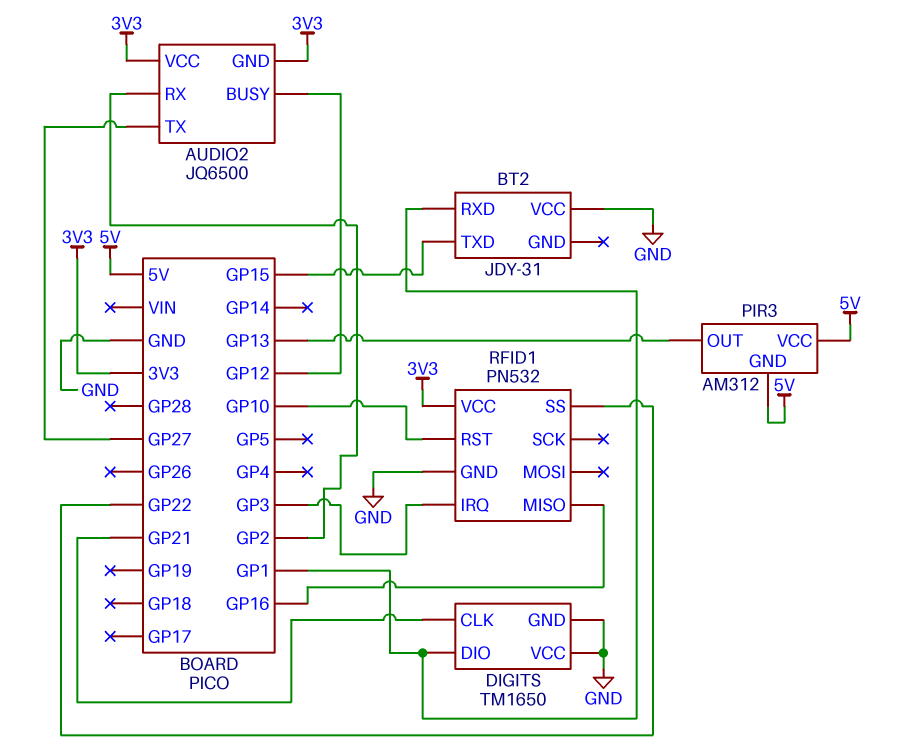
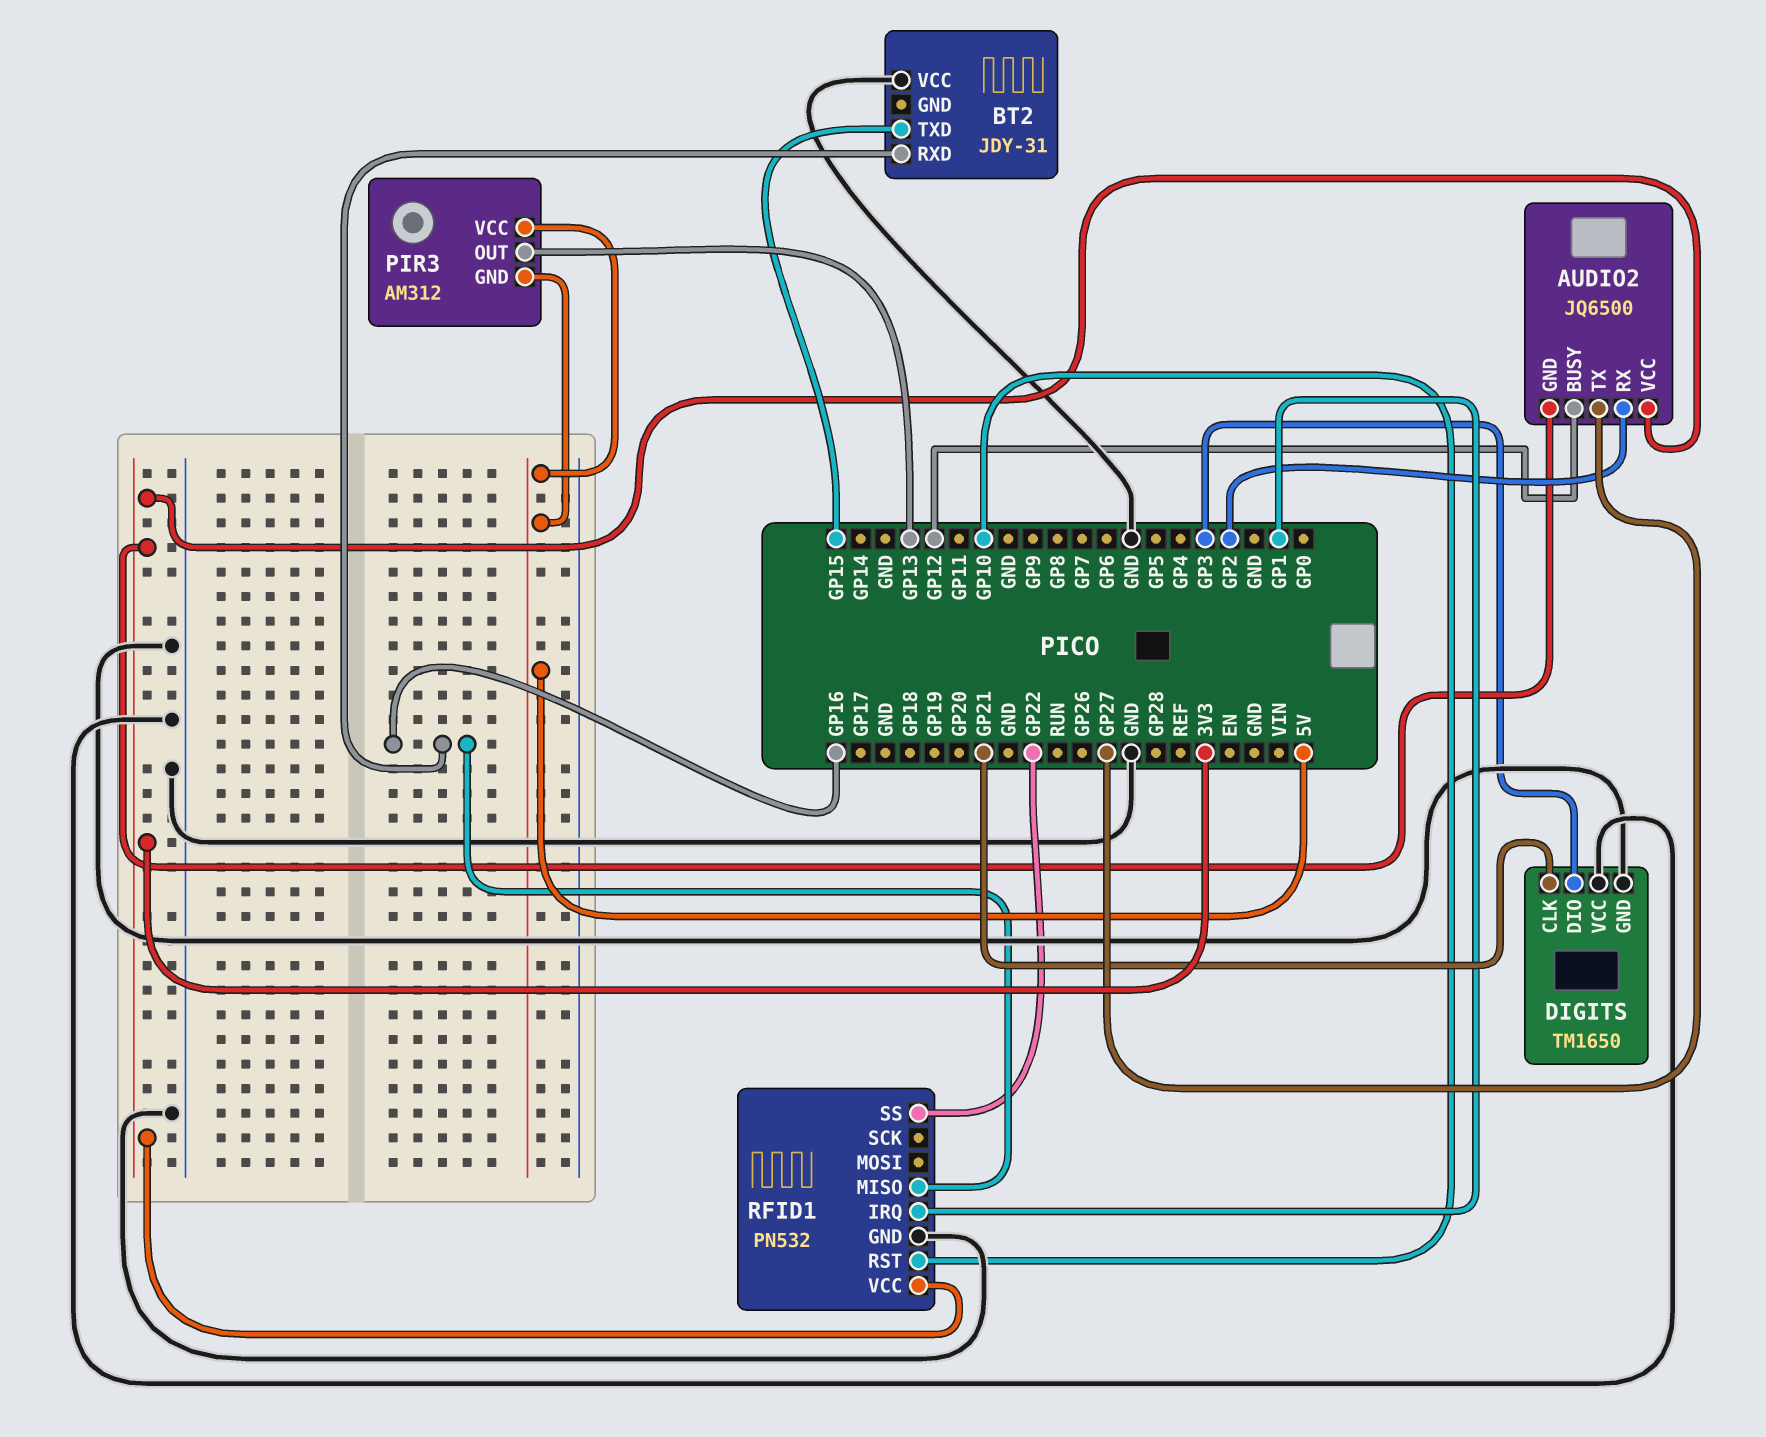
BT2 pin RXD: GP1 -> GP16
DIGITS pin DIO: GP1 -> GP3
RFID1 pin IRQ: GP3 -> GP1

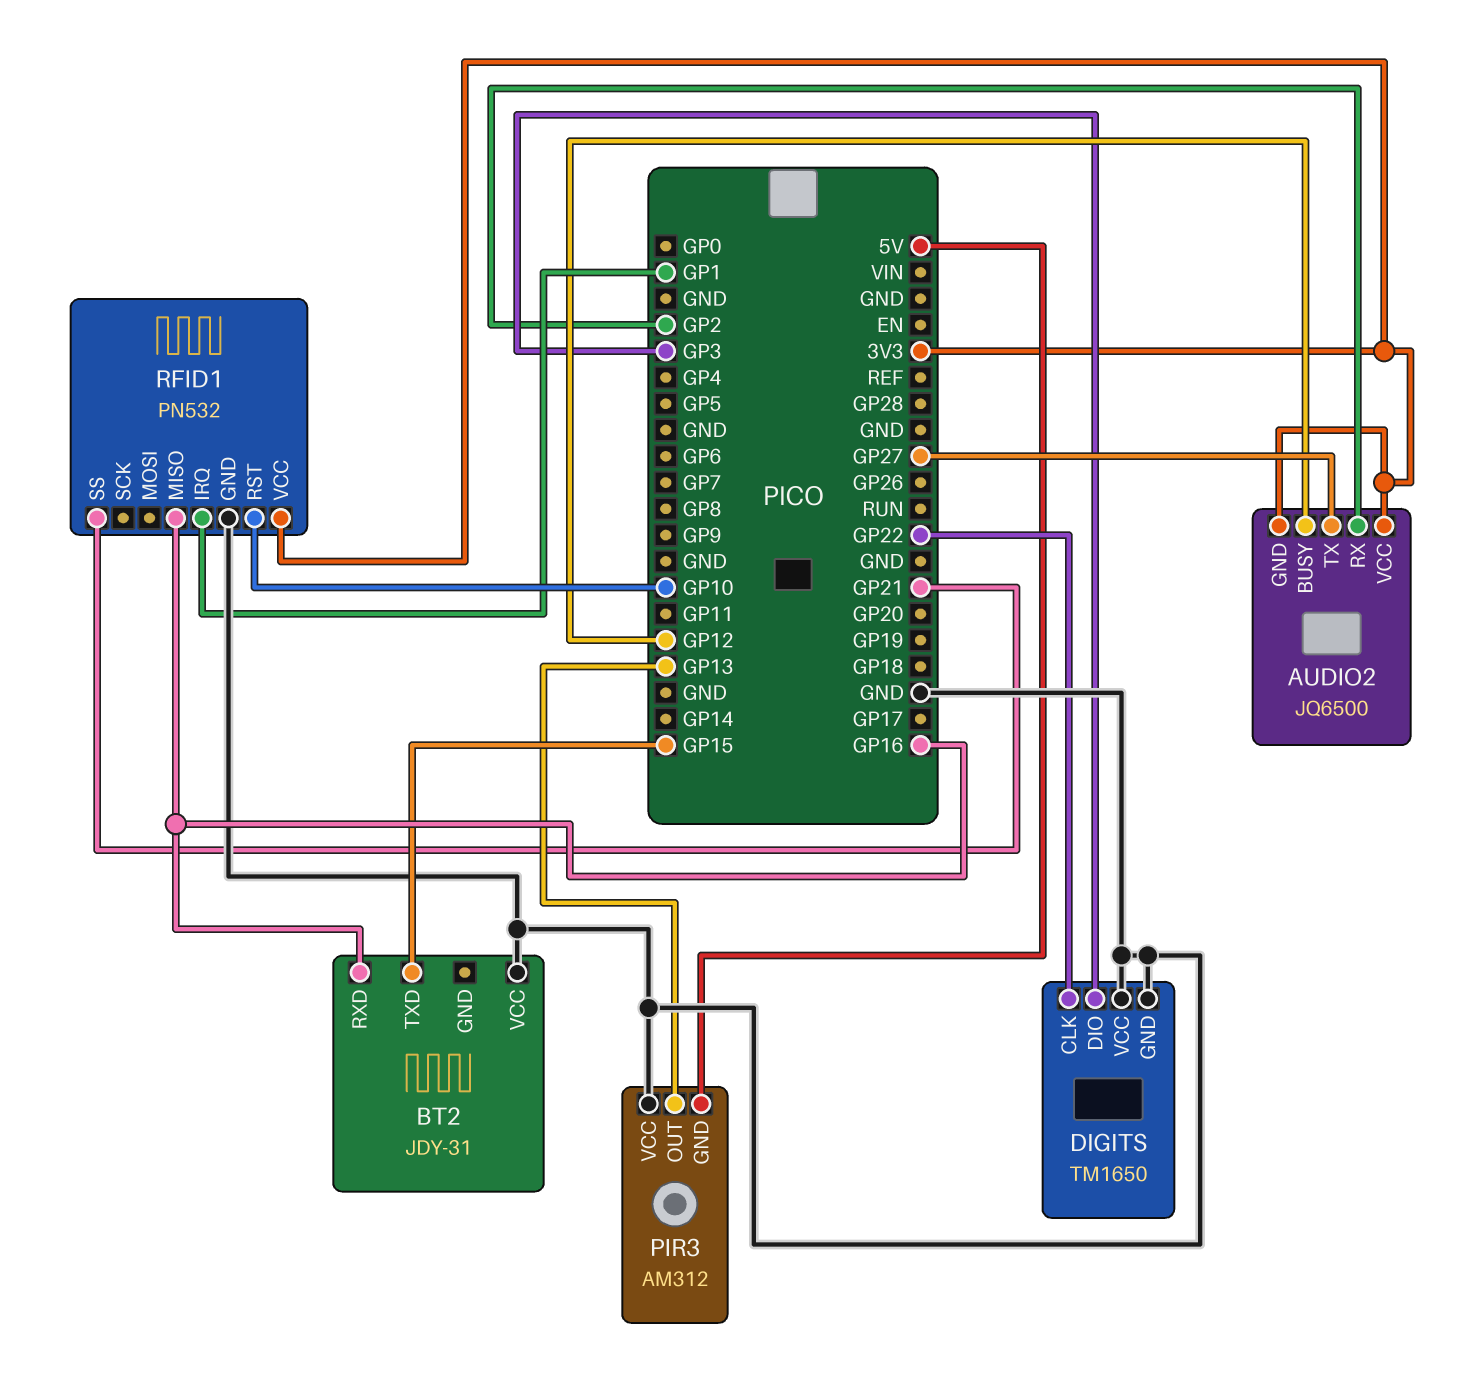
DIGITS pin CLK: GP21 -> GP22
PIR3 pin VCC: 5V -> GND
RFID1 pin SS: GP22 -> GP21

